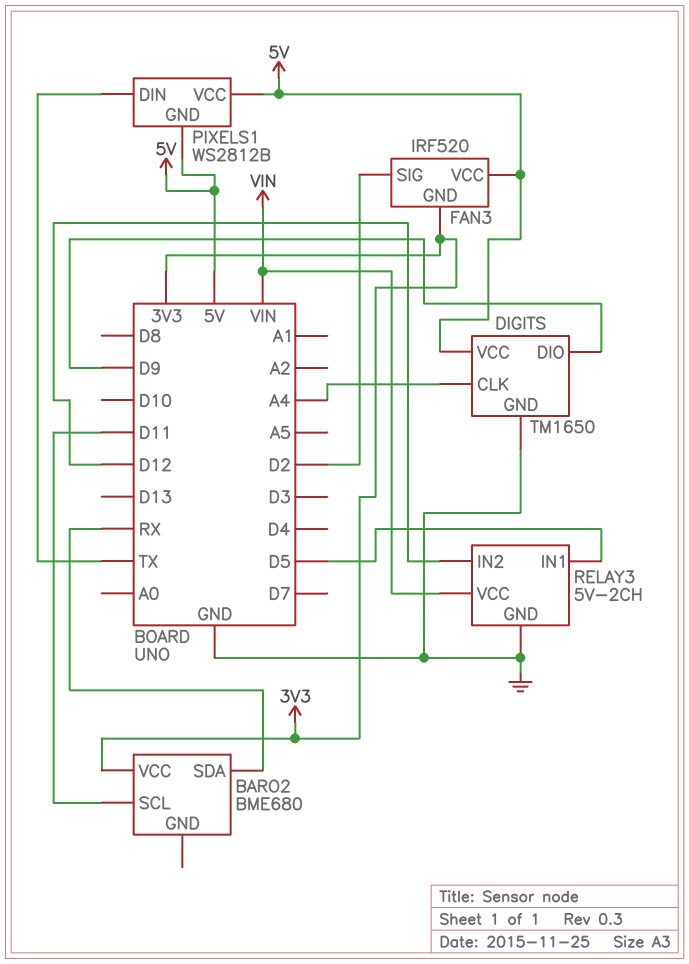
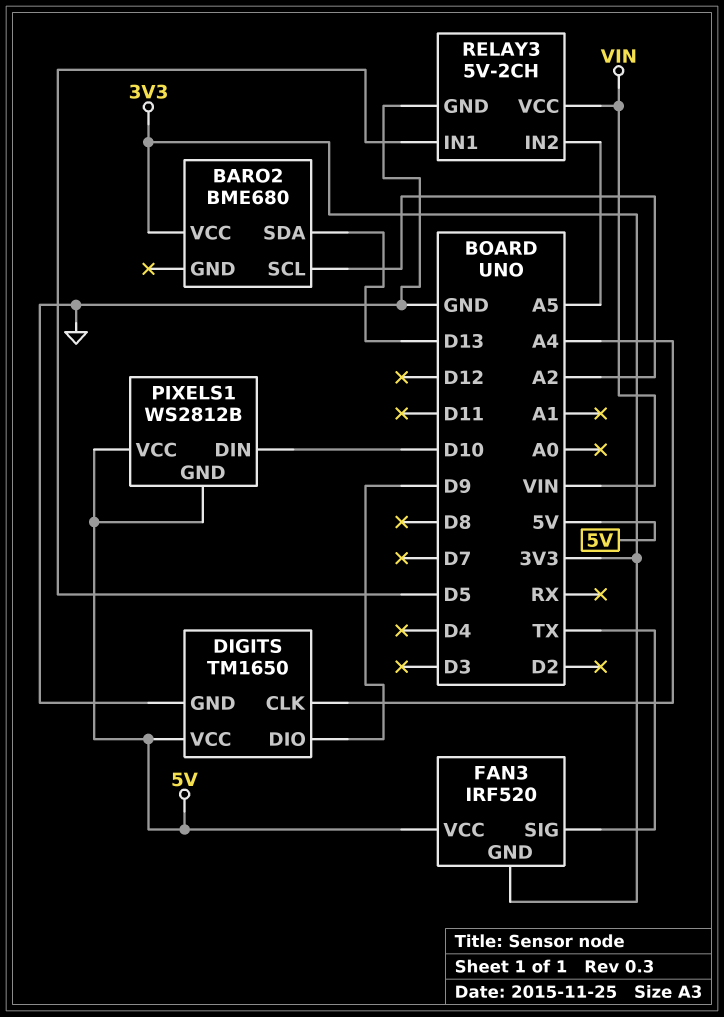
BARO2 pin SCL: D11 -> A2
BARO2 pin SDA: RX -> D13
FAN3 pin SIG: D2 -> TX
PIXELS1 pin DIN: TX -> D10
RELAY3 pin IN2: D12 -> A5

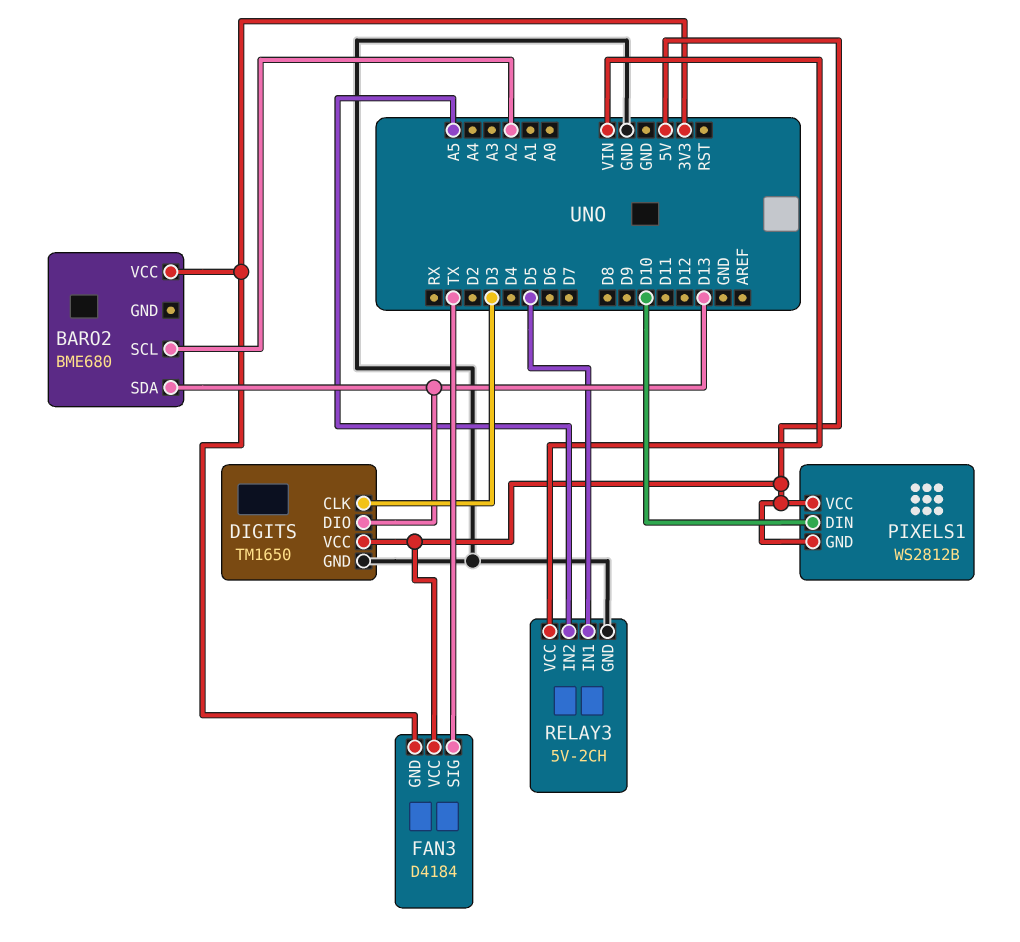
DIGITS pin CLK: A4 -> D3
DIGITS pin DIO: D9 -> D13
FAN3: IRF520 -> D4184

